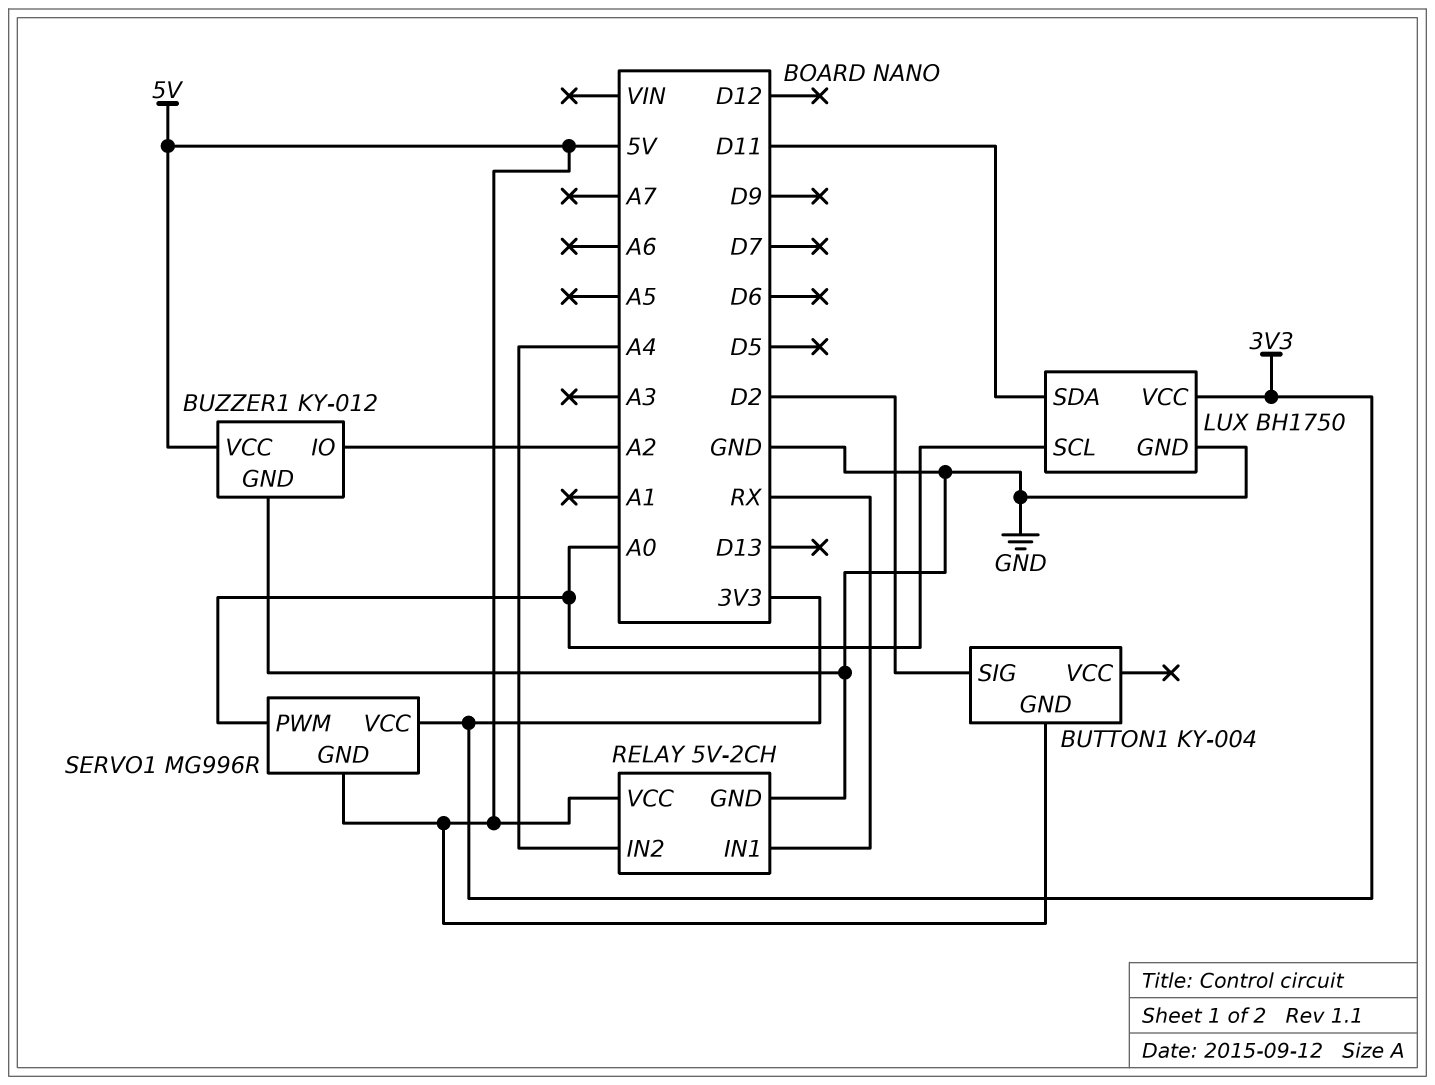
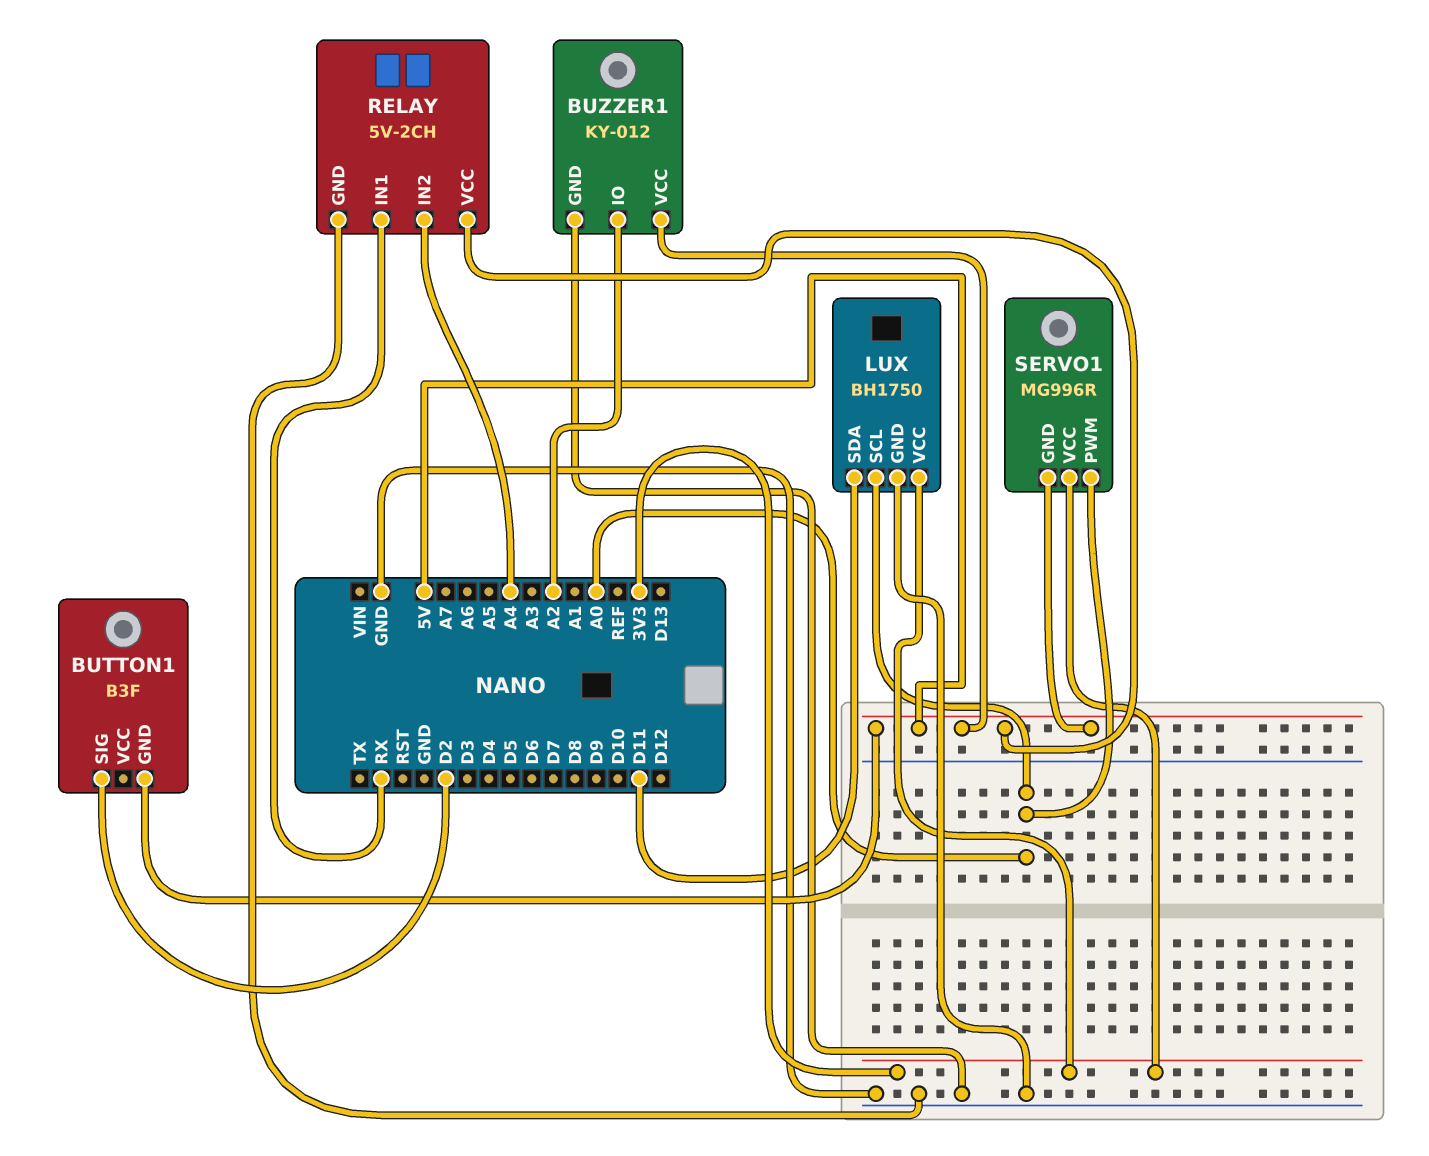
BUTTON1: KY-004 -> B3F

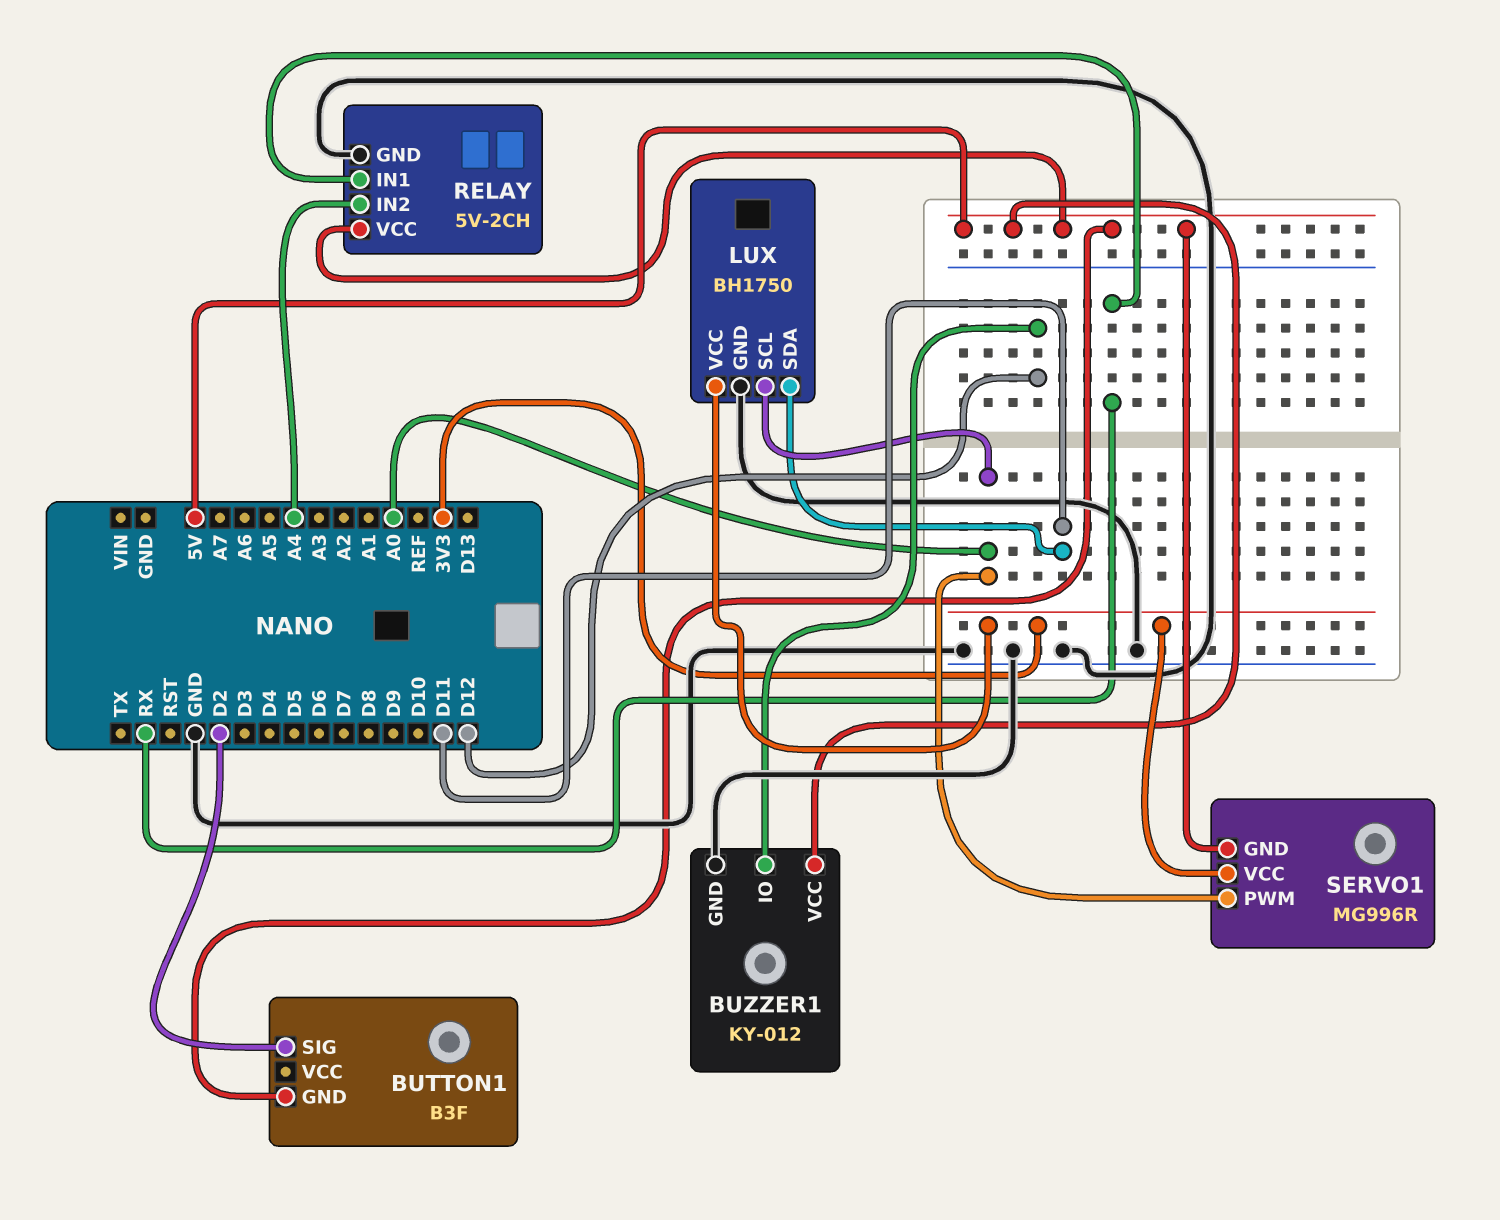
BUZZER1 pin IO: A2 -> D12

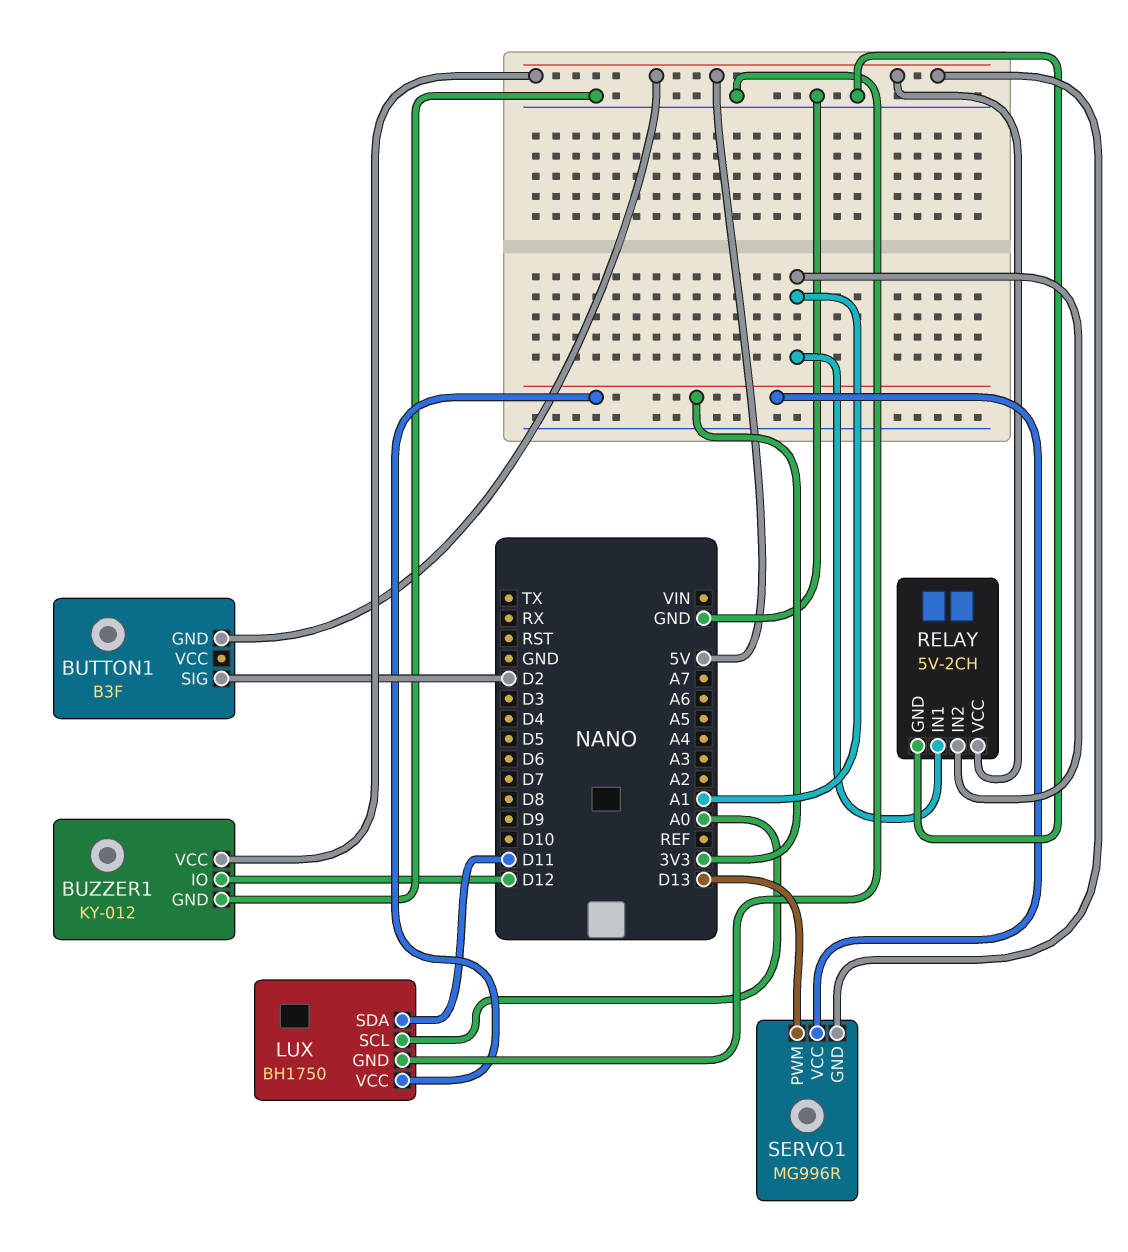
RELAY pin IN1: RX -> A1
RELAY pin IN2: A4 -> A1
SERVO1 pin PWM: A0 -> D13

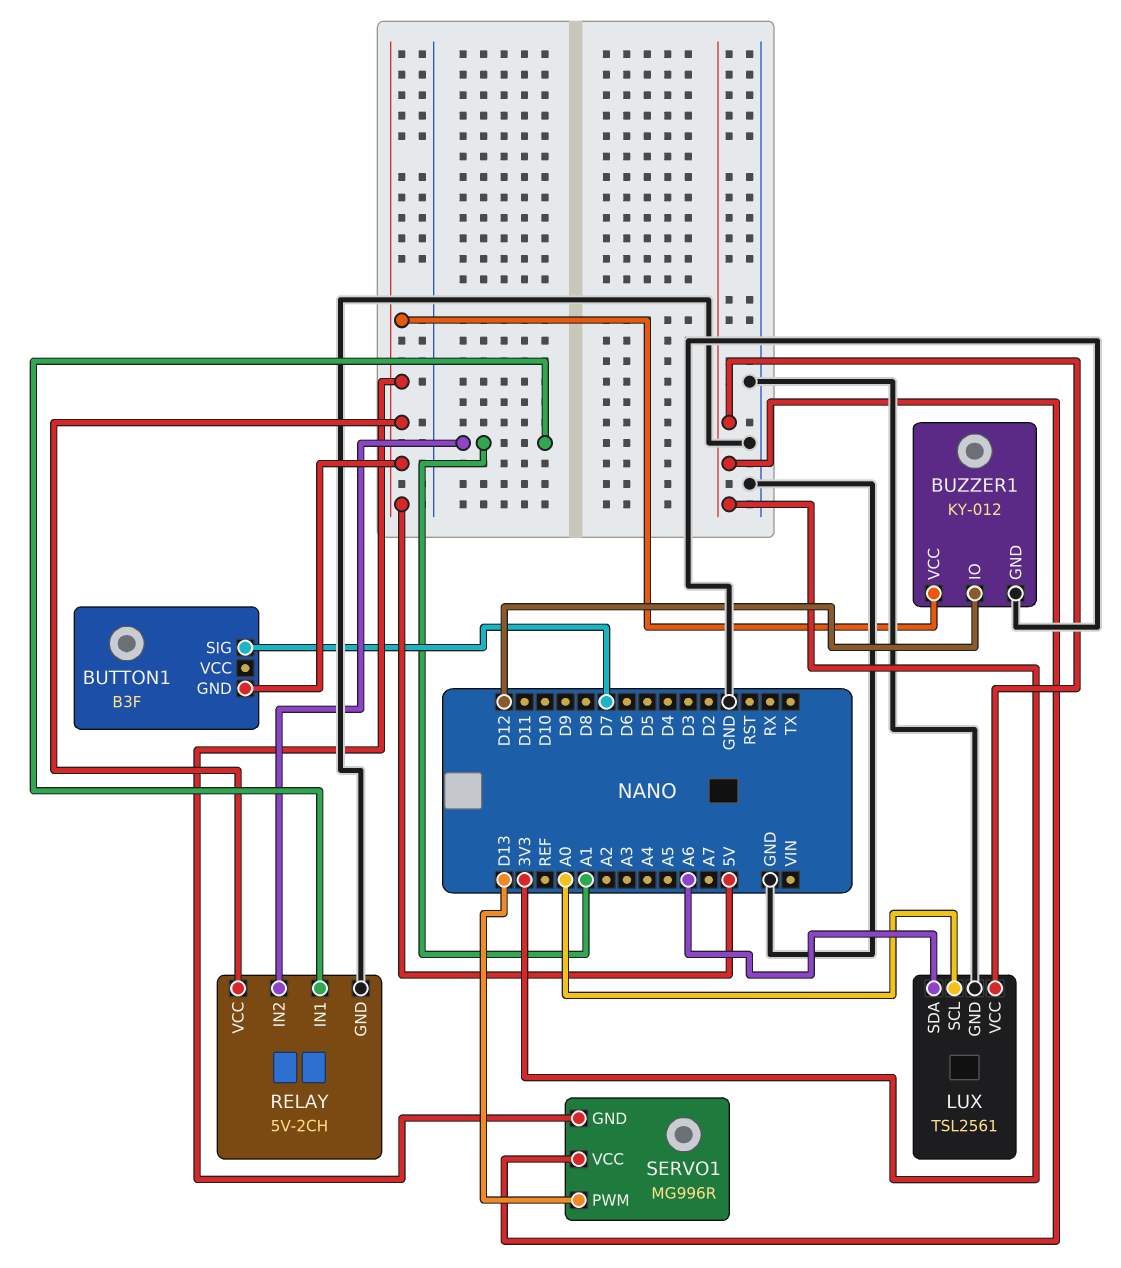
BUTTON1 pin SIG: D2 -> D7
LUX: BH1750 -> TSL2561
LUX pin SDA: D11 -> A6

